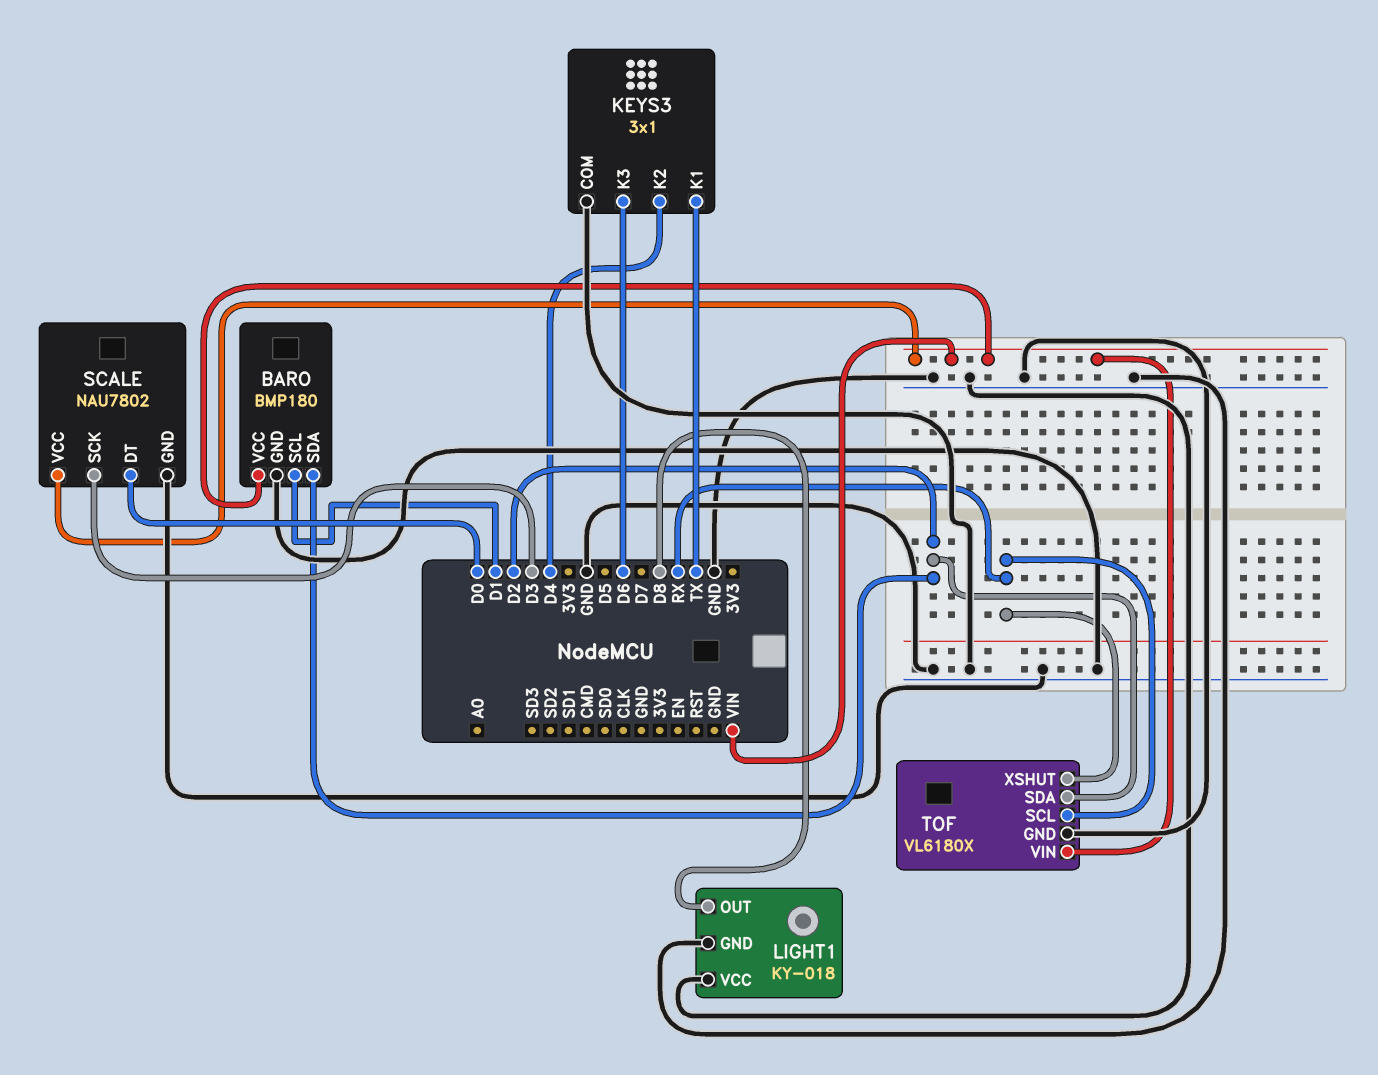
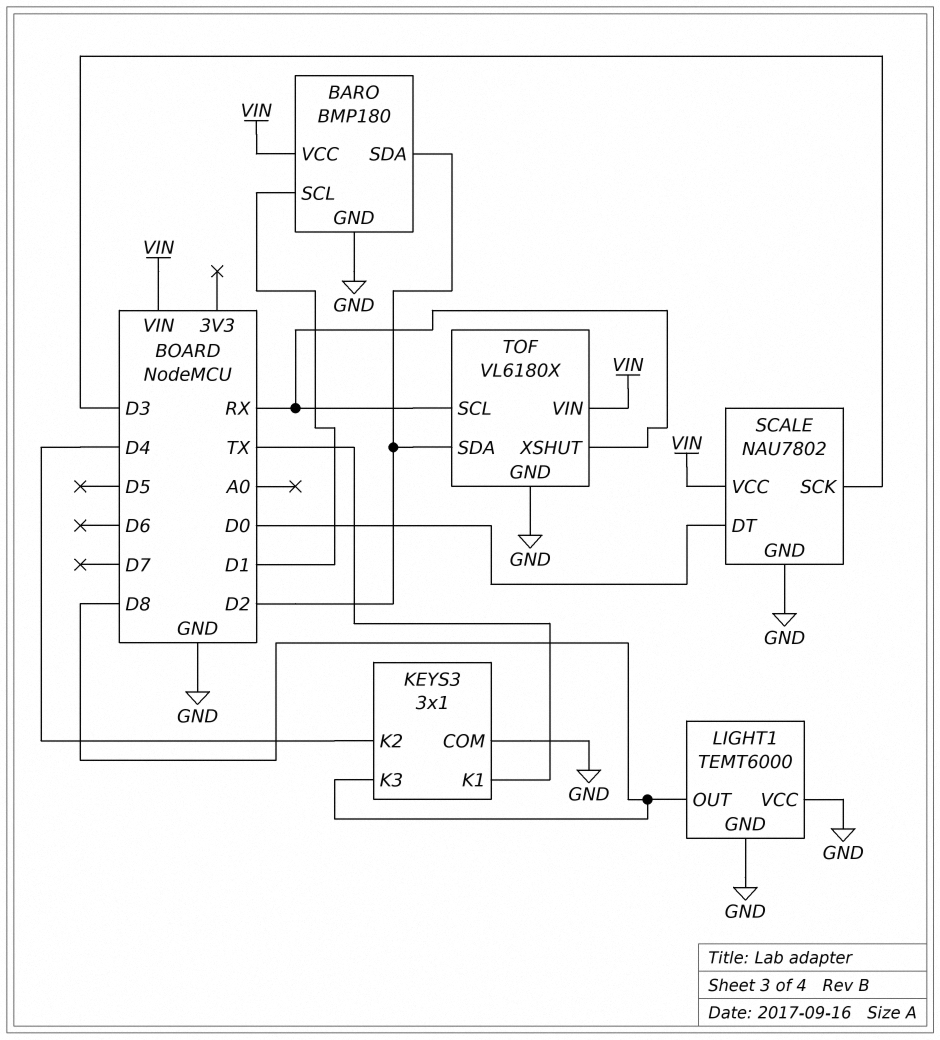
KEYS3 pin K3: D6 -> D8
LIGHT1: KY-018 -> TEMT6000

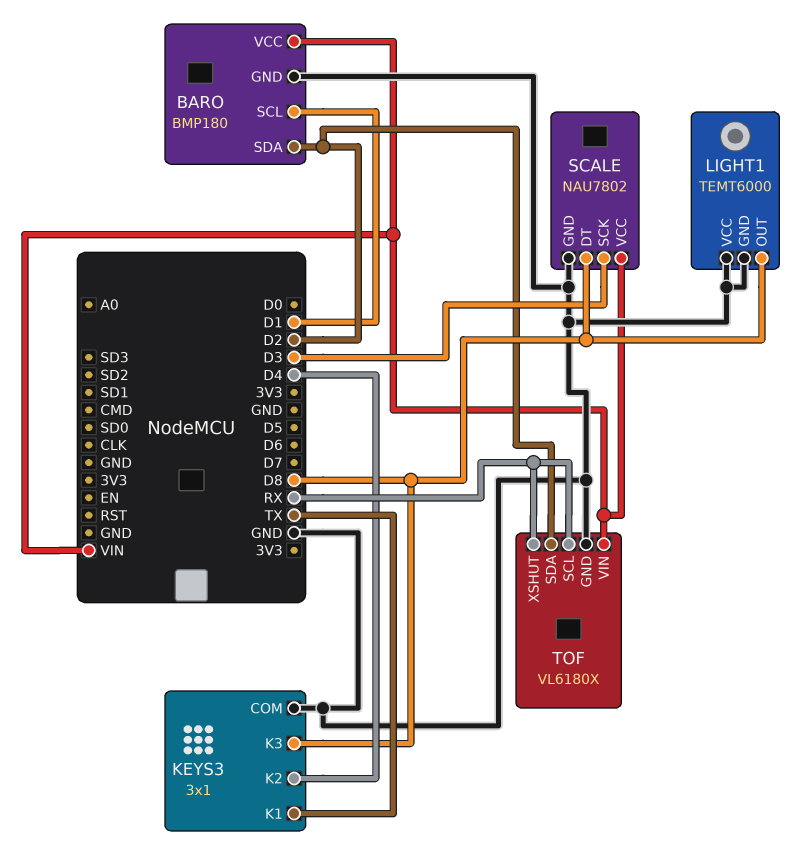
SCALE pin DT: D0 -> D8

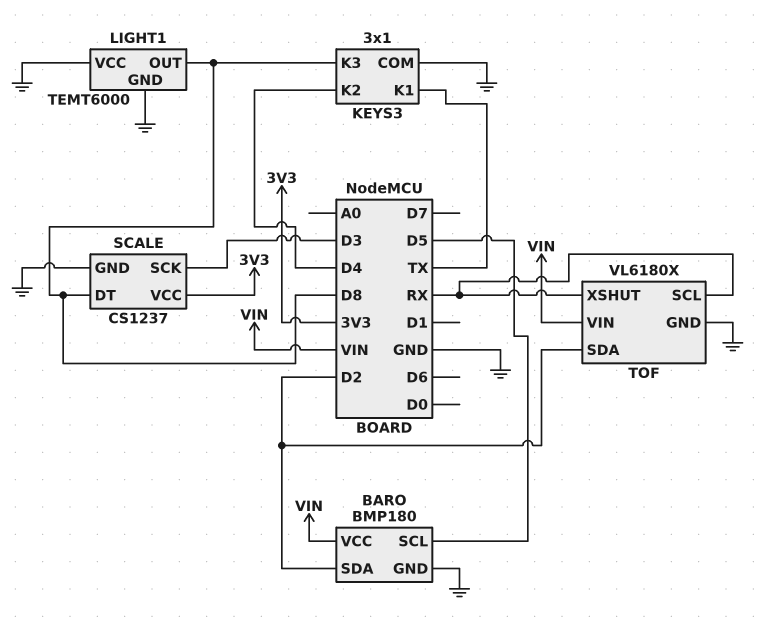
BARO pin SCL: D1 -> D5
SCALE: NAU7802 -> CS1237
SCALE pin VCC: VIN -> 3V3

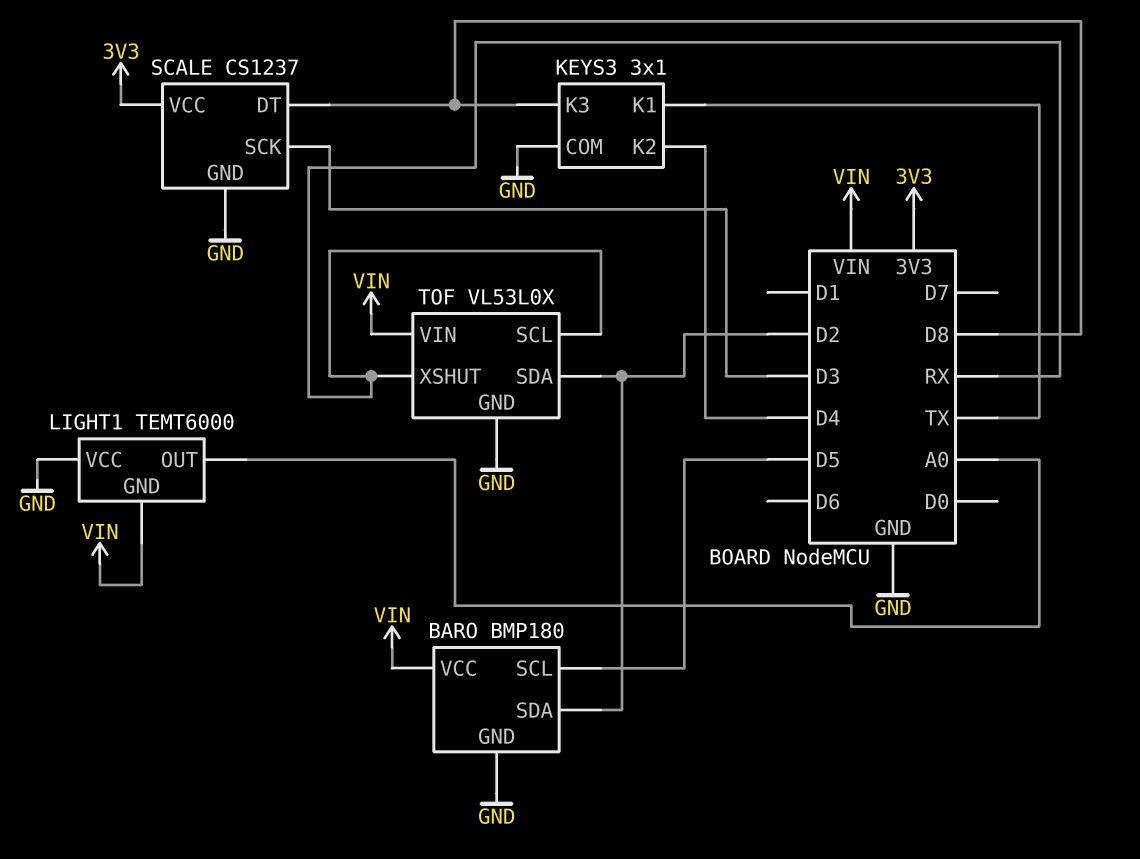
LIGHT1 pin GND: GND -> VIN
LIGHT1 pin OUT: D8 -> A0
TOF: VL6180X -> VL53L0X

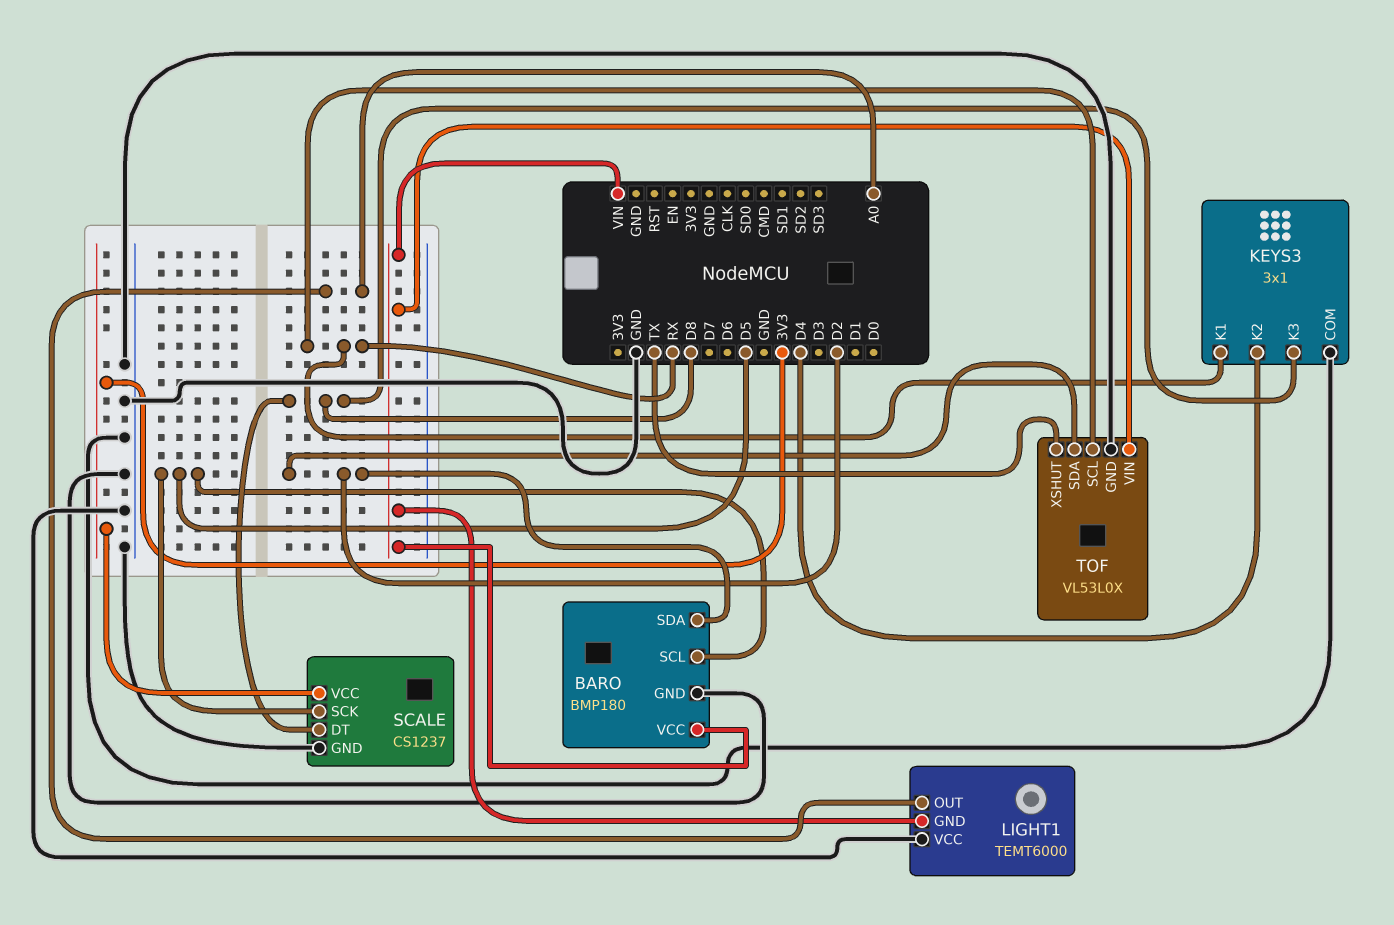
KEYS3 pin K1: TX -> RX
SCALE pin SCK: D3 -> D5
TOF pin XSHUT: RX -> TX

